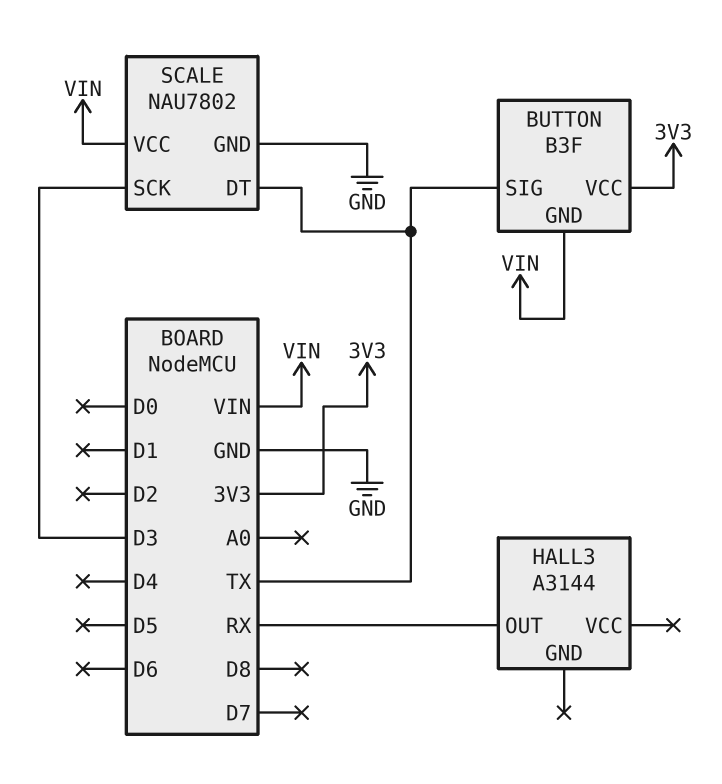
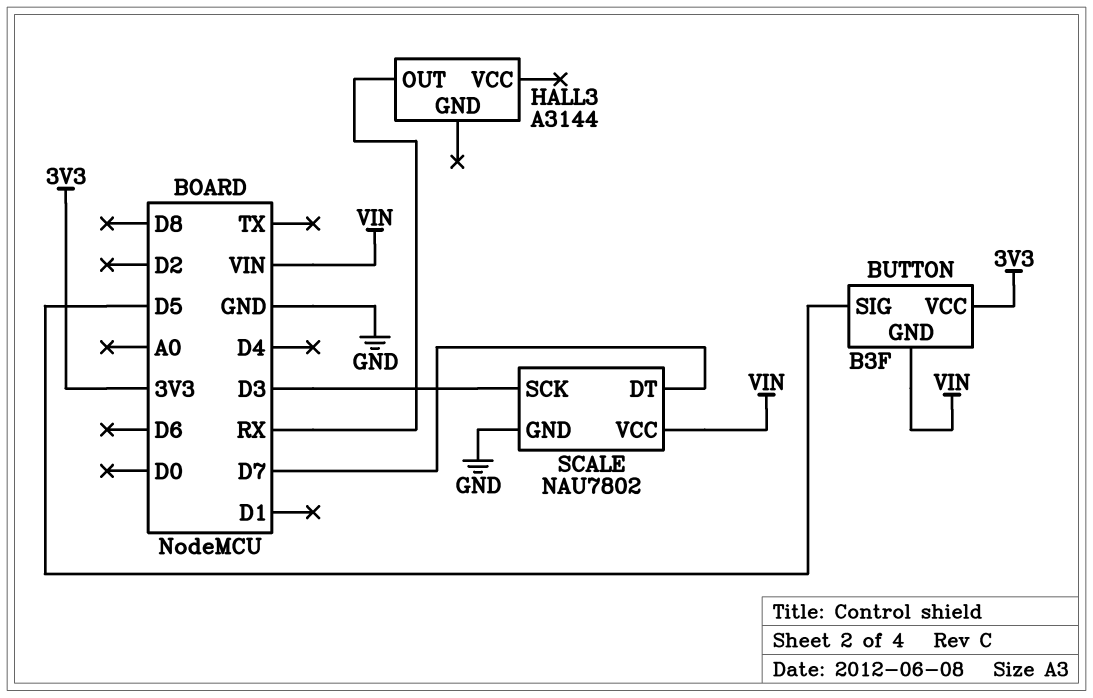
BUTTON pin SIG: TX -> D5
SCALE pin DT: TX -> D7

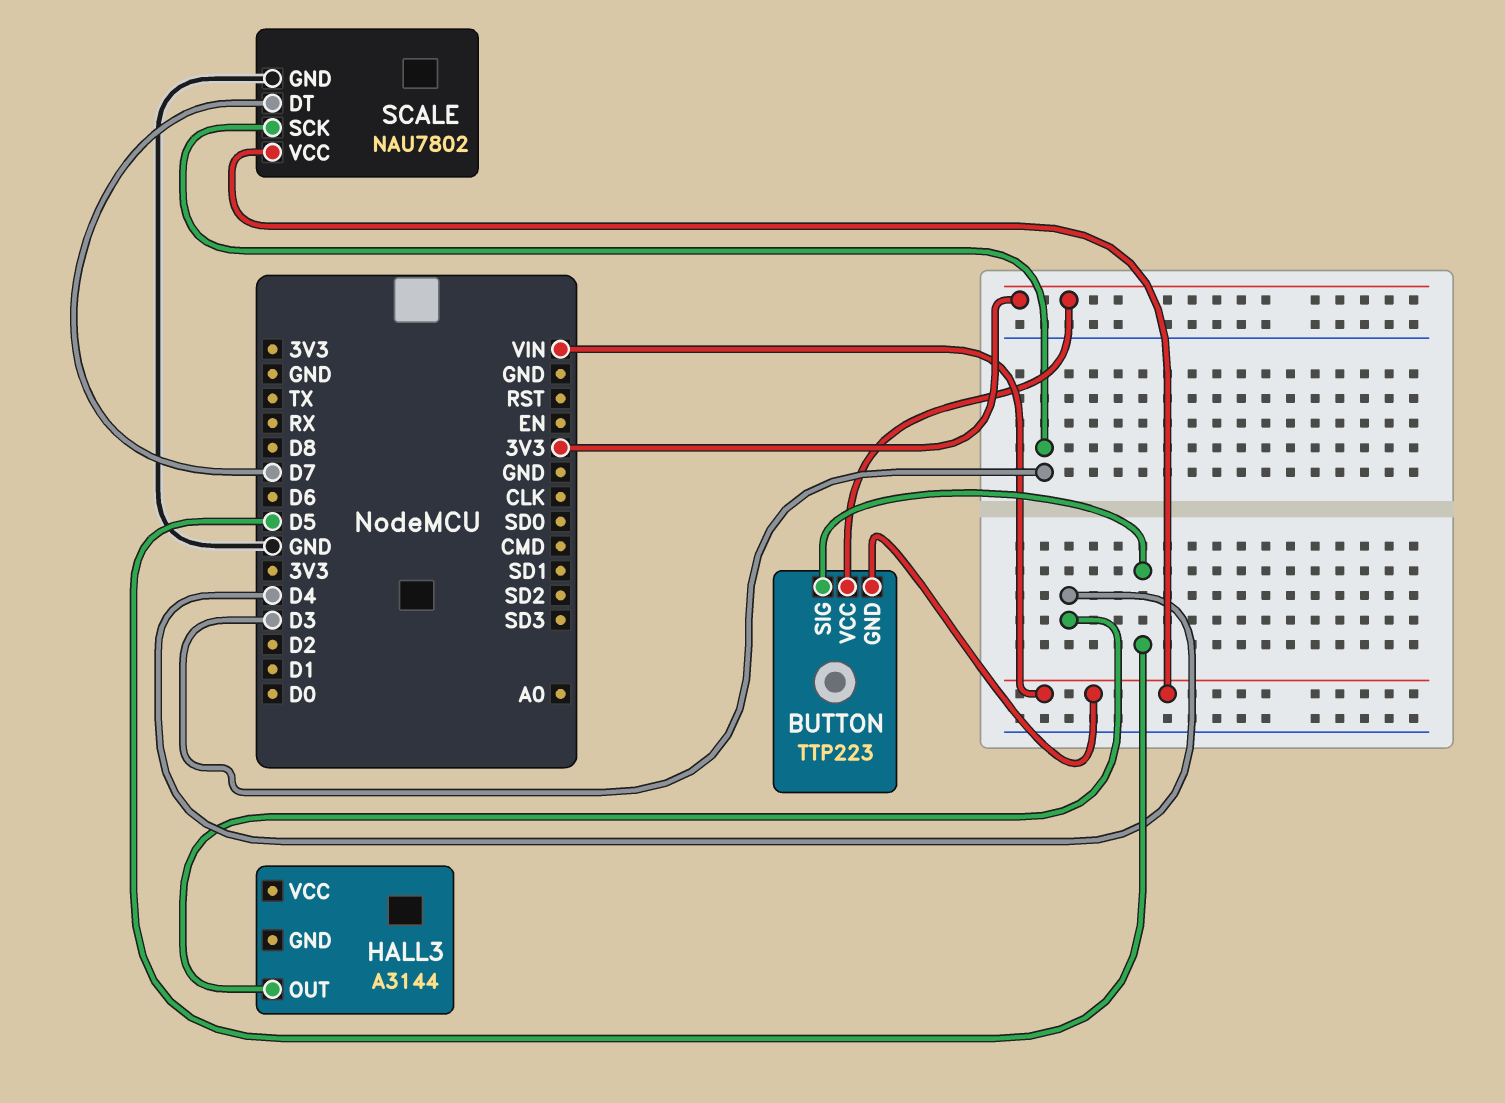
BUTTON: B3F -> TTP223
HALL3 pin OUT: RX -> D4

